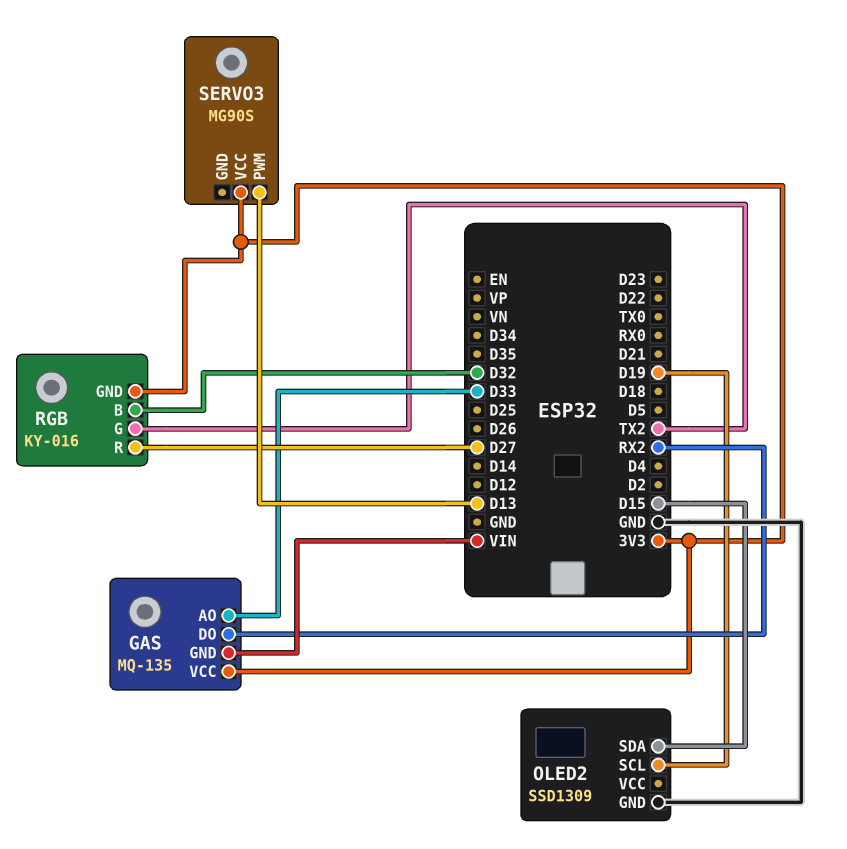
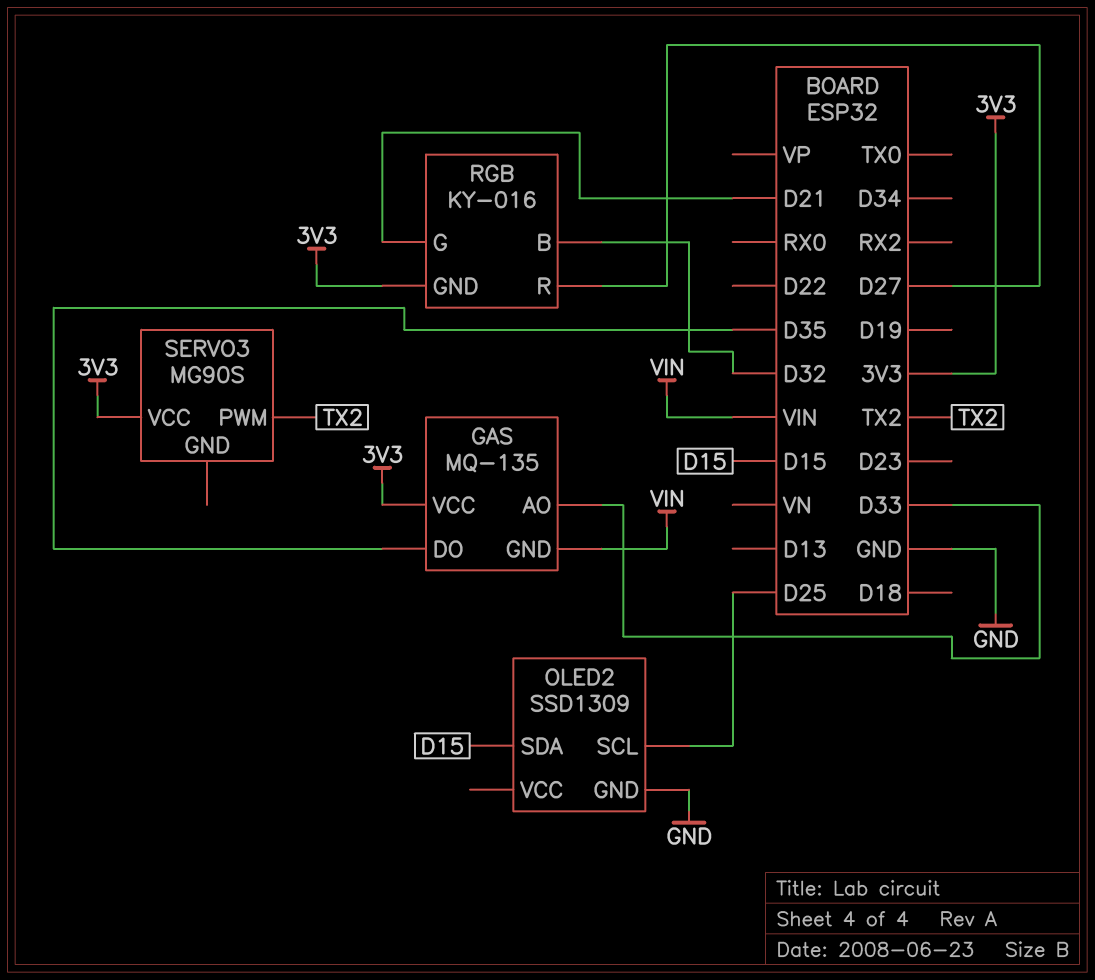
GAS pin DO: RX2 -> D35
OLED2 pin SCL: D19 -> D25
RGB pin G: TX2 -> D21
SERVO3 pin PWM: D13 -> TX2

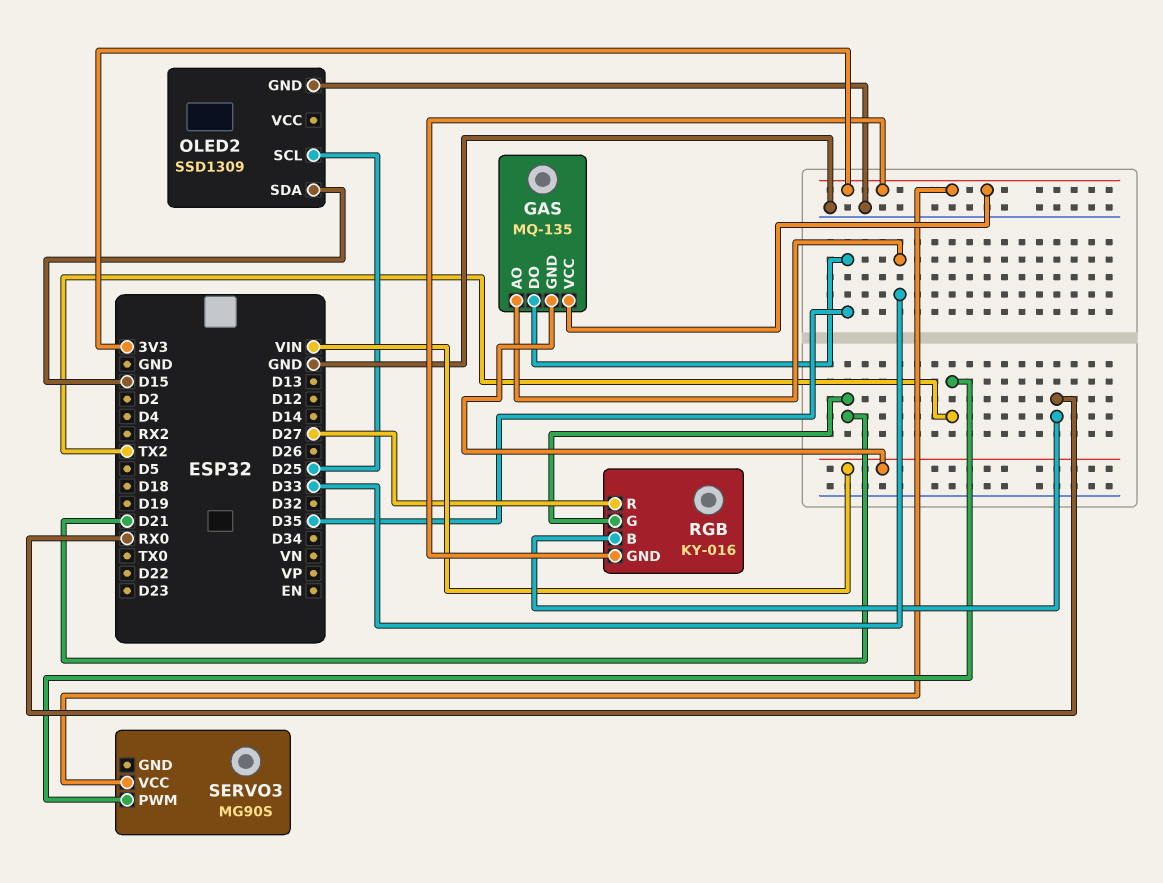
RGB pin B: D32 -> RX0

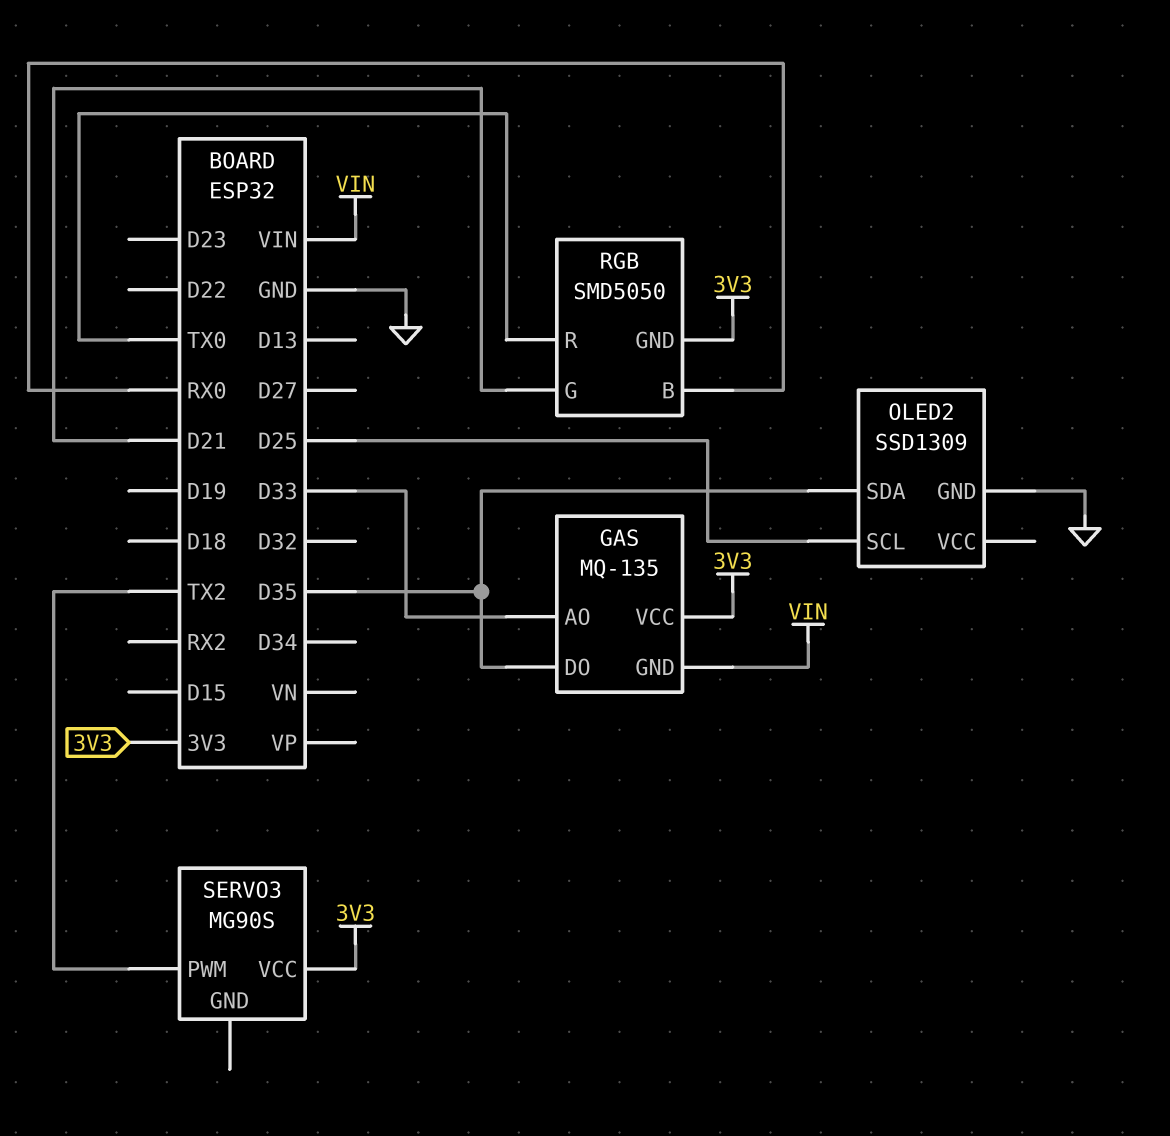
OLED2 pin SDA: D15 -> D35
RGB: KY-016 -> SMD5050
RGB pin R: D27 -> TX0

